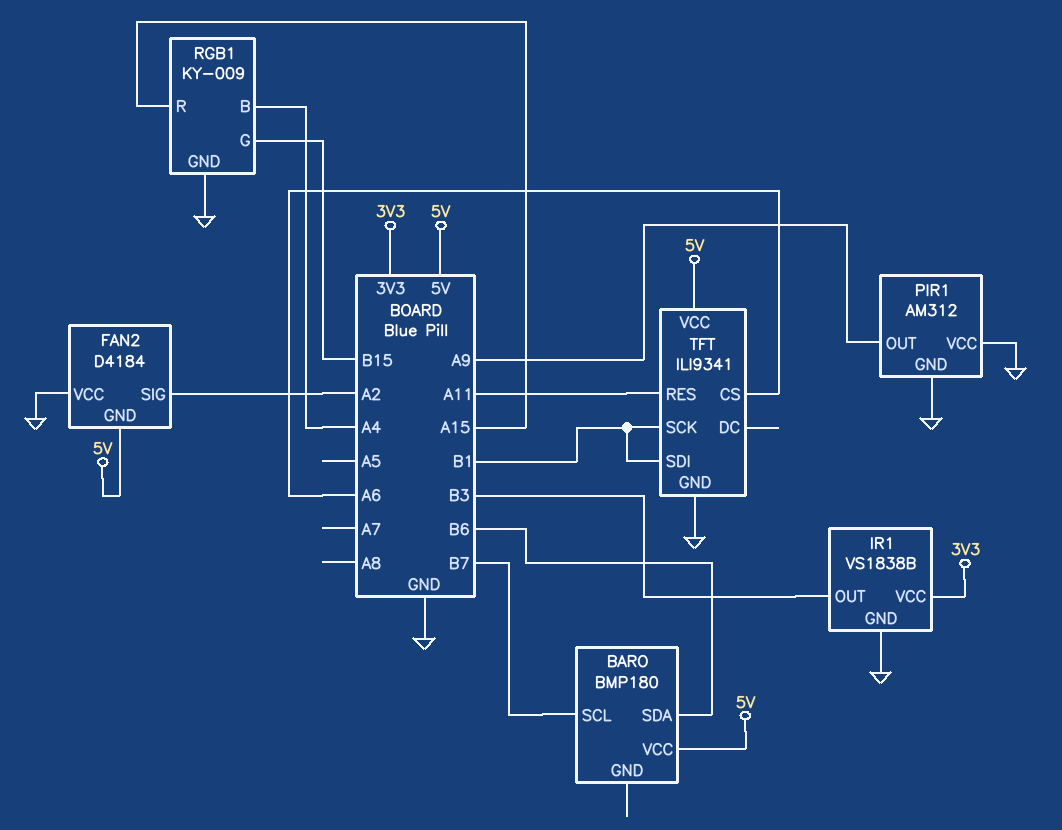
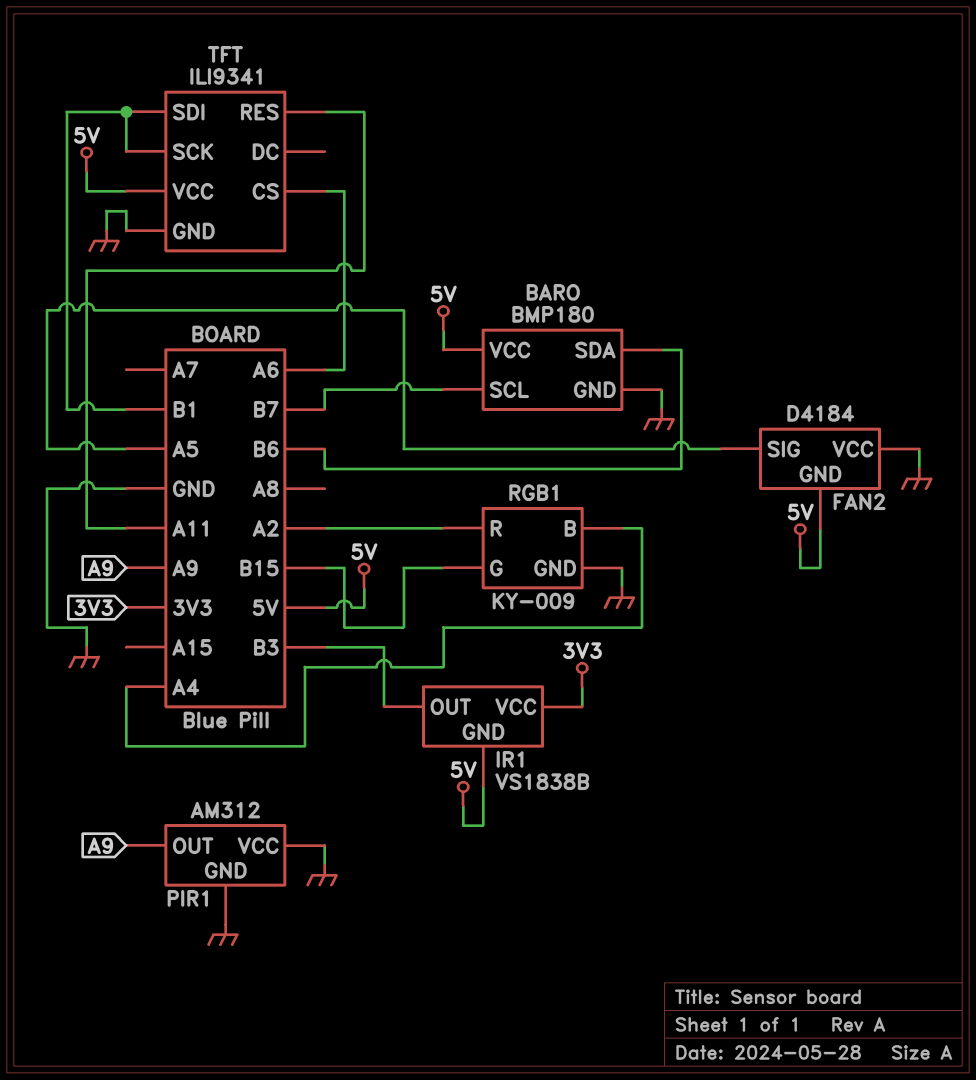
BARO pin GND: none -> GND
FAN2 pin SIG: A2 -> A5
IR1 pin GND: GND -> 5V
RGB1 pin R: A15 -> A2

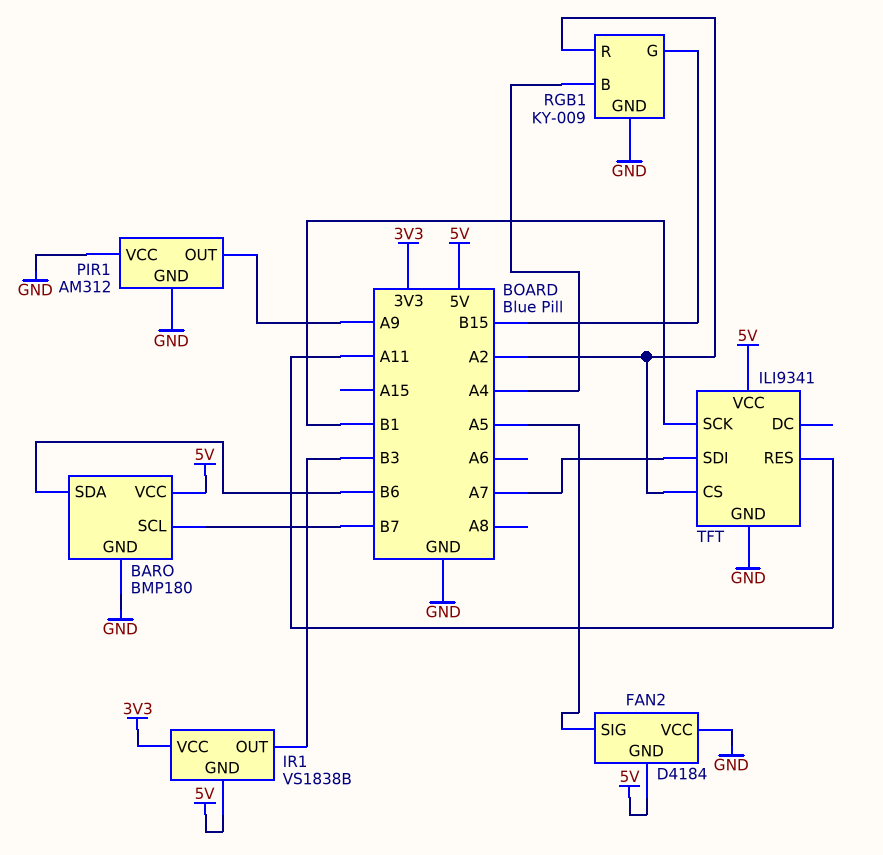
TFT pin CS: A6 -> A2
TFT pin SDI: B1 -> A7

